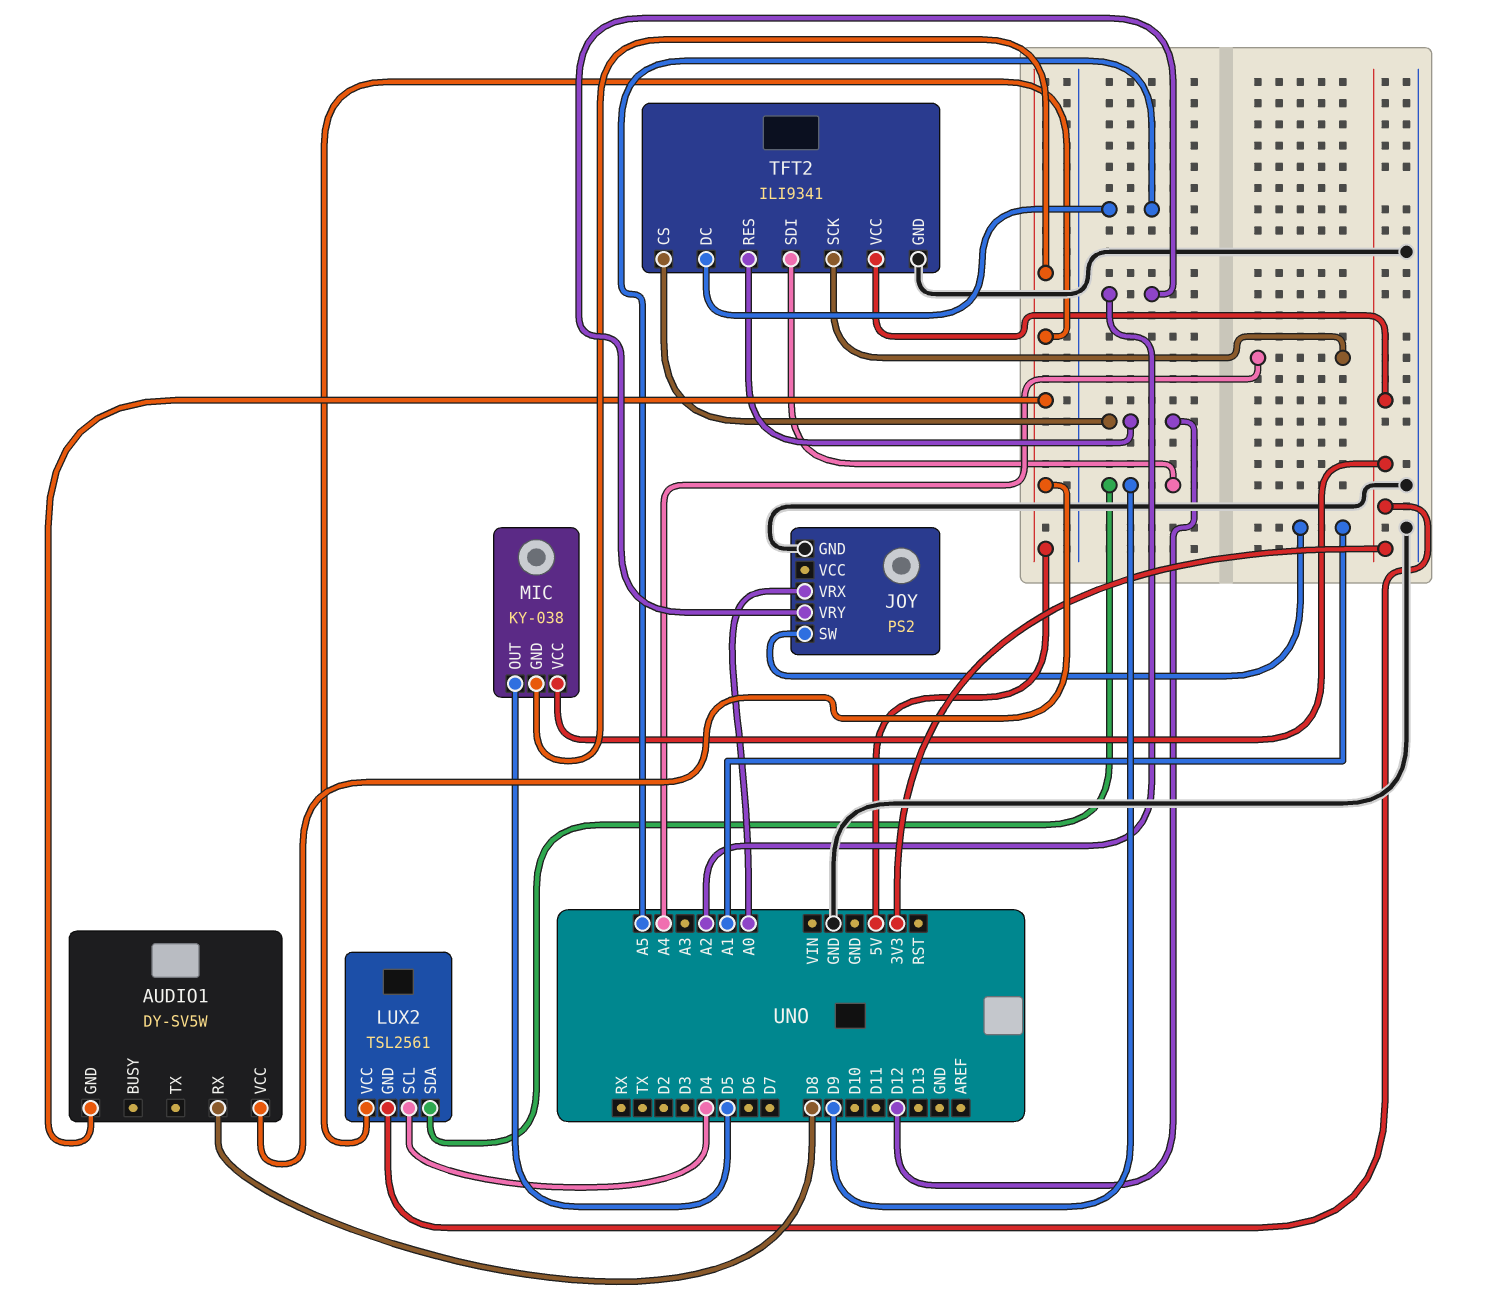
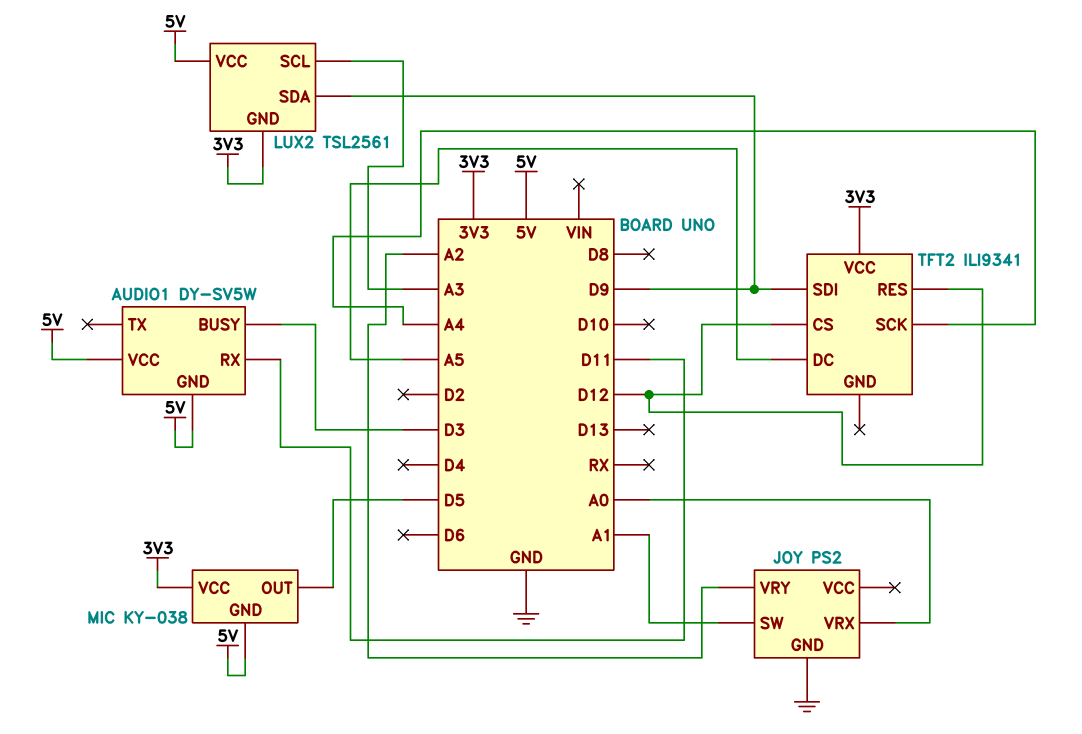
AUDIO1 pin BUSY: none -> D3
AUDIO1 pin RX: D8 -> D11
LUX2 pin SCL: D4 -> A3
TFT2 pin GND: GND -> none

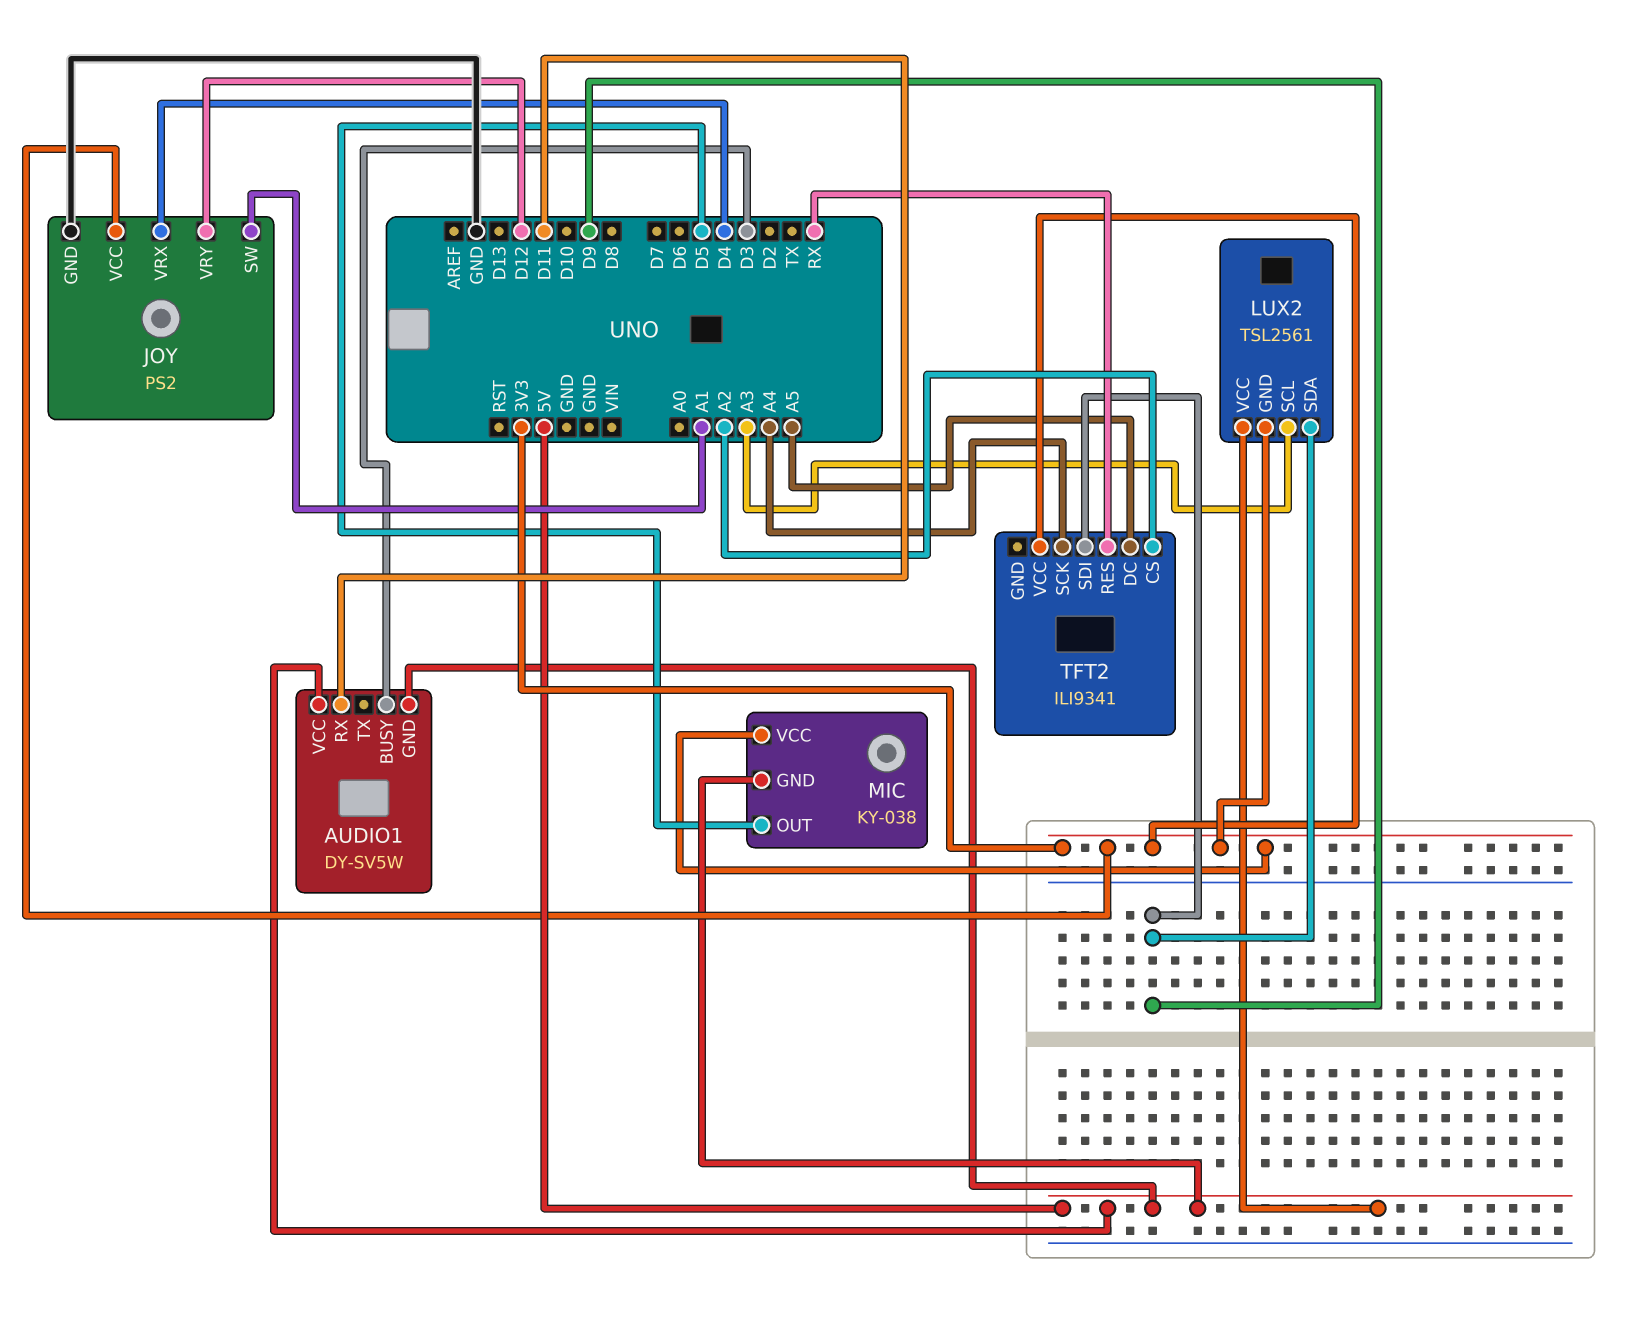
JOY pin VCC: none -> 3V3
JOY pin VRX: A0 -> D4
JOY pin VRY: A2 -> D12
TFT2 pin CS: D12 -> A2
TFT2 pin RES: D12 -> RX

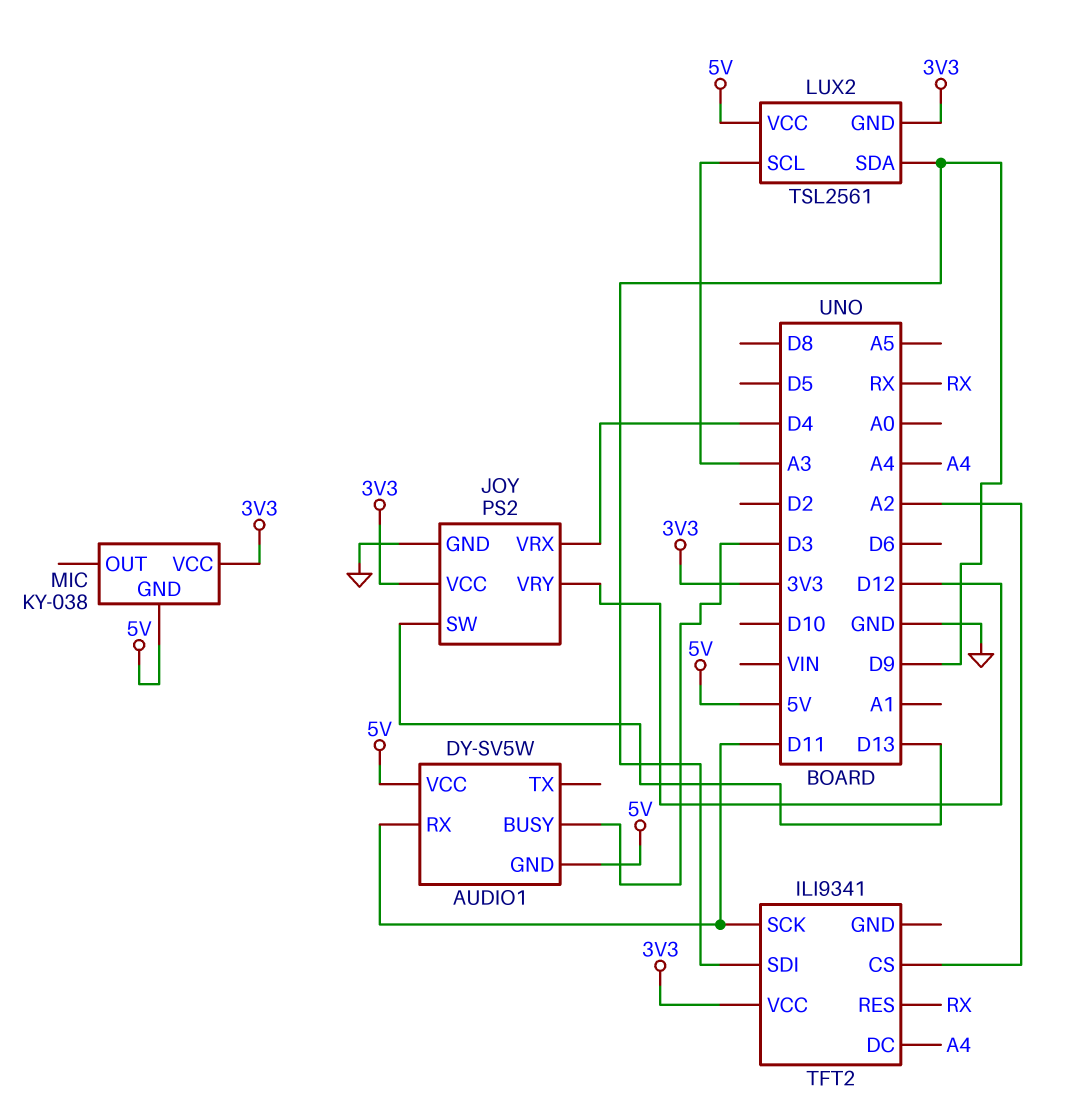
JOY pin SW: A1 -> D13
MIC pin OUT: D5 -> none
TFT2 pin DC: A5 -> A4
TFT2 pin SCK: A4 -> D11

